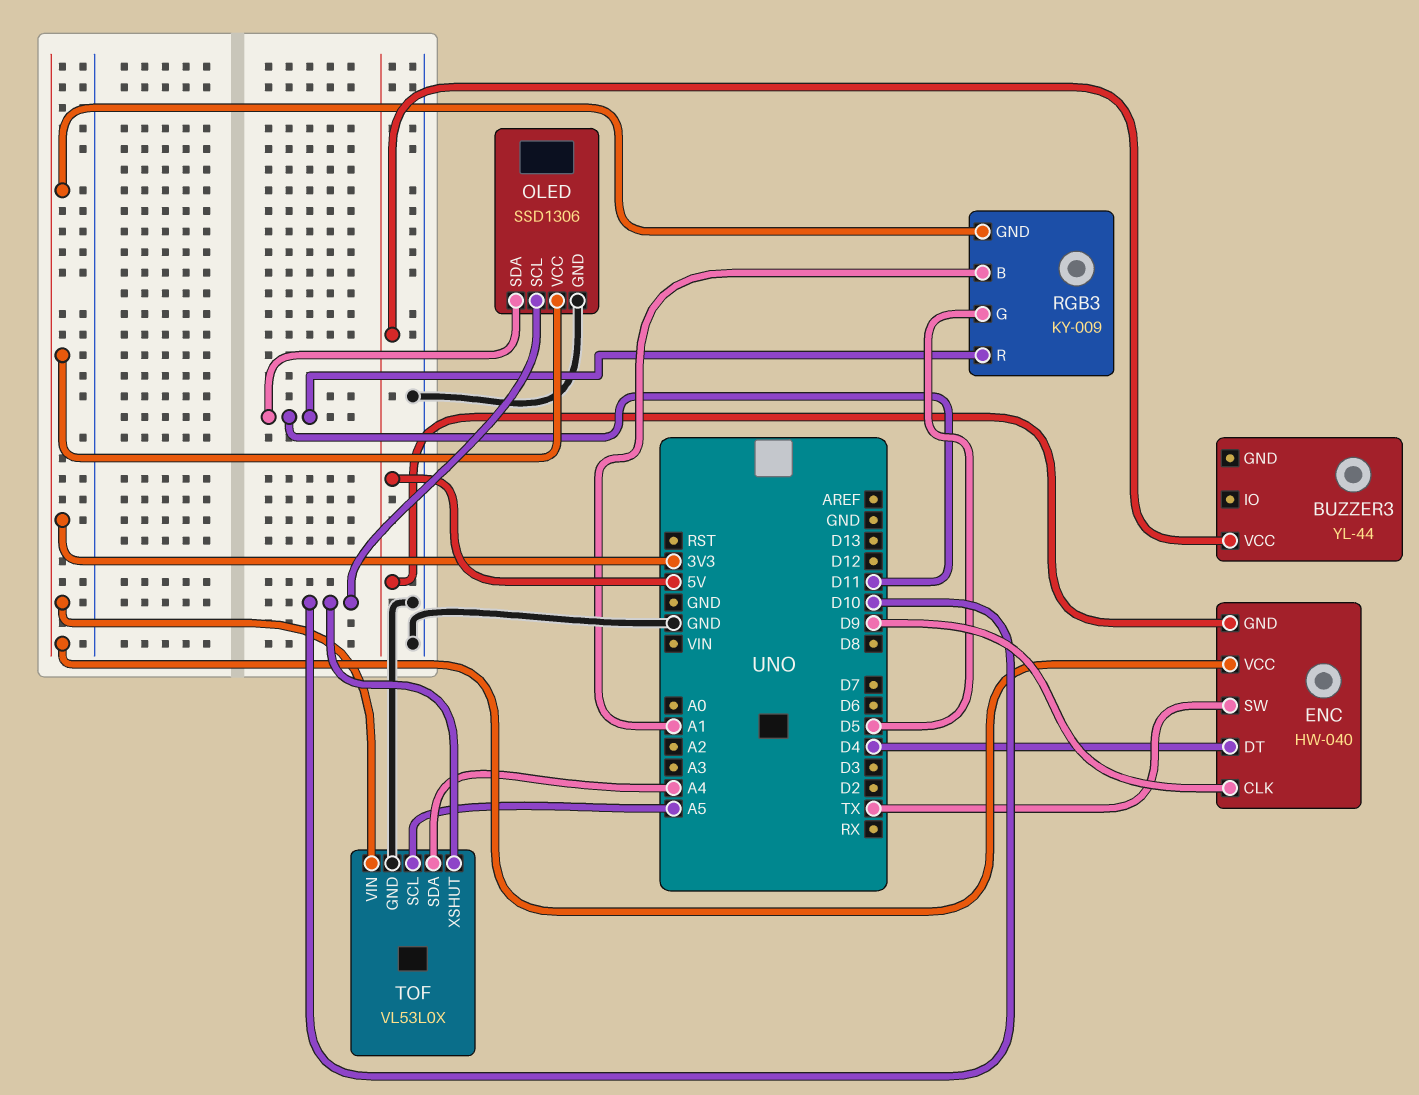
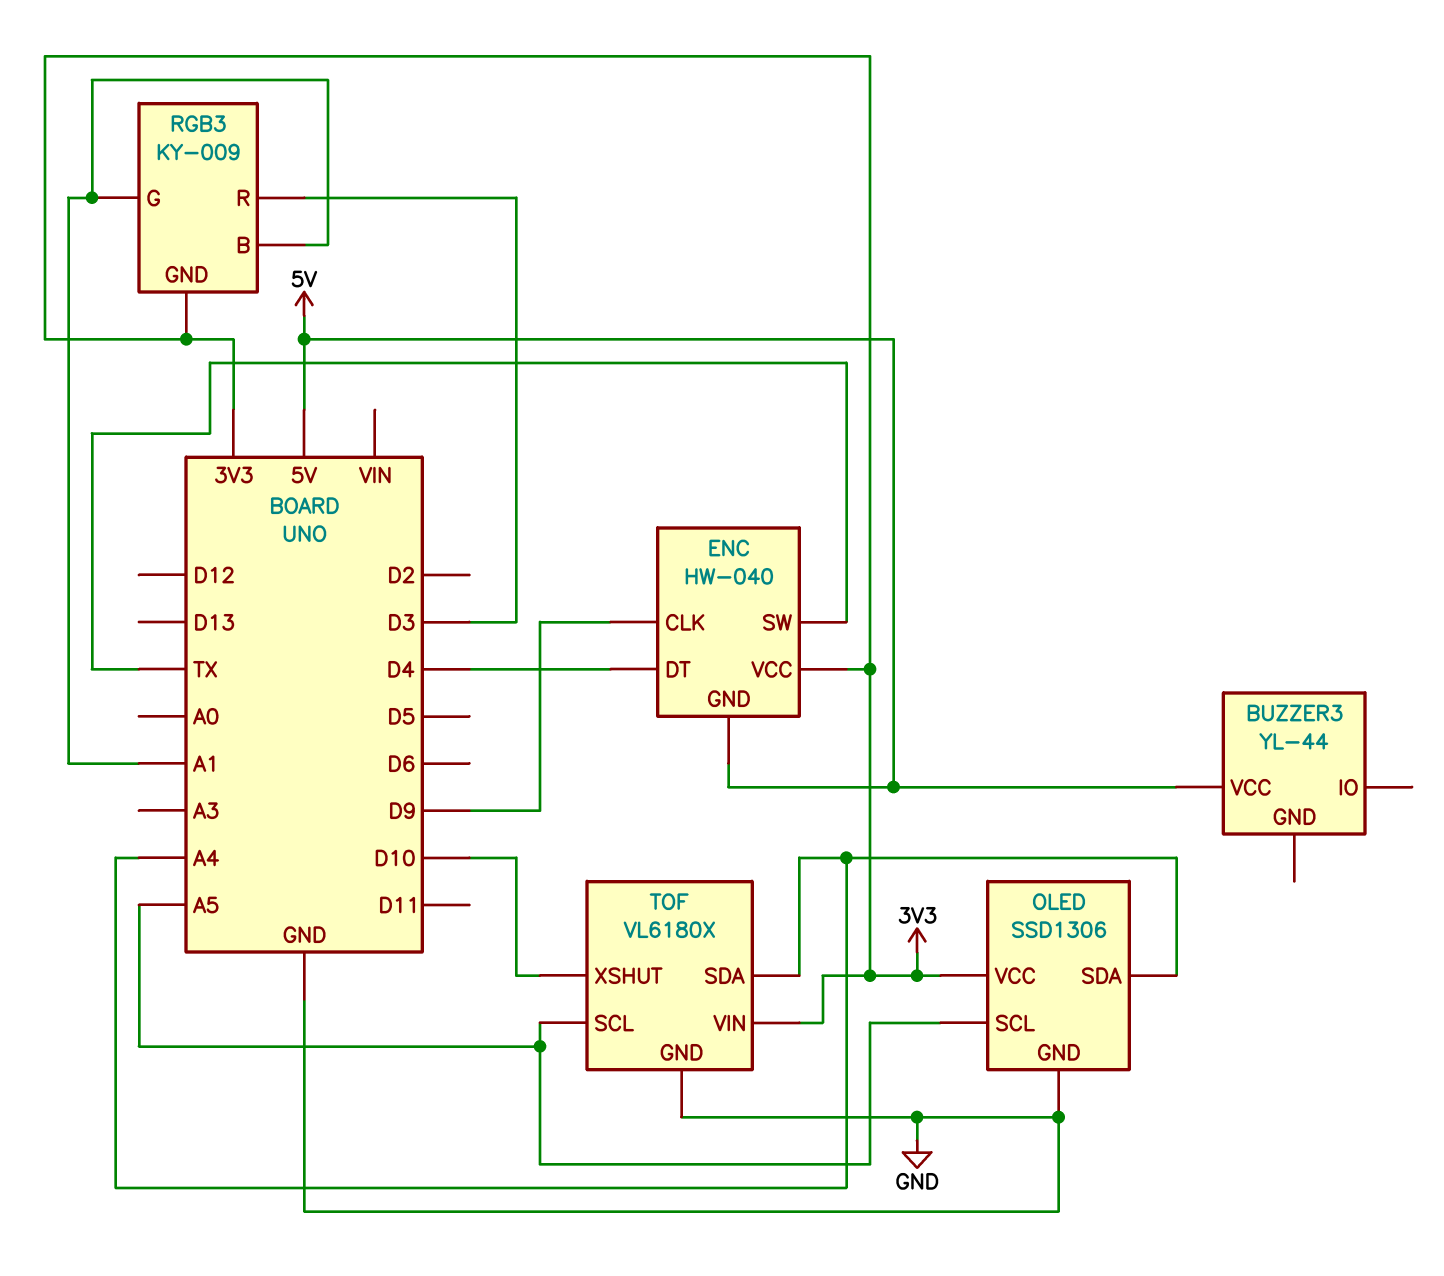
OLED pin SCL: D10 -> A5
OLED pin SDA: D11 -> A4
RGB3 pin G: D5 -> A1
RGB3 pin R: D11 -> D3
TOF: VL53L0X -> VL6180X

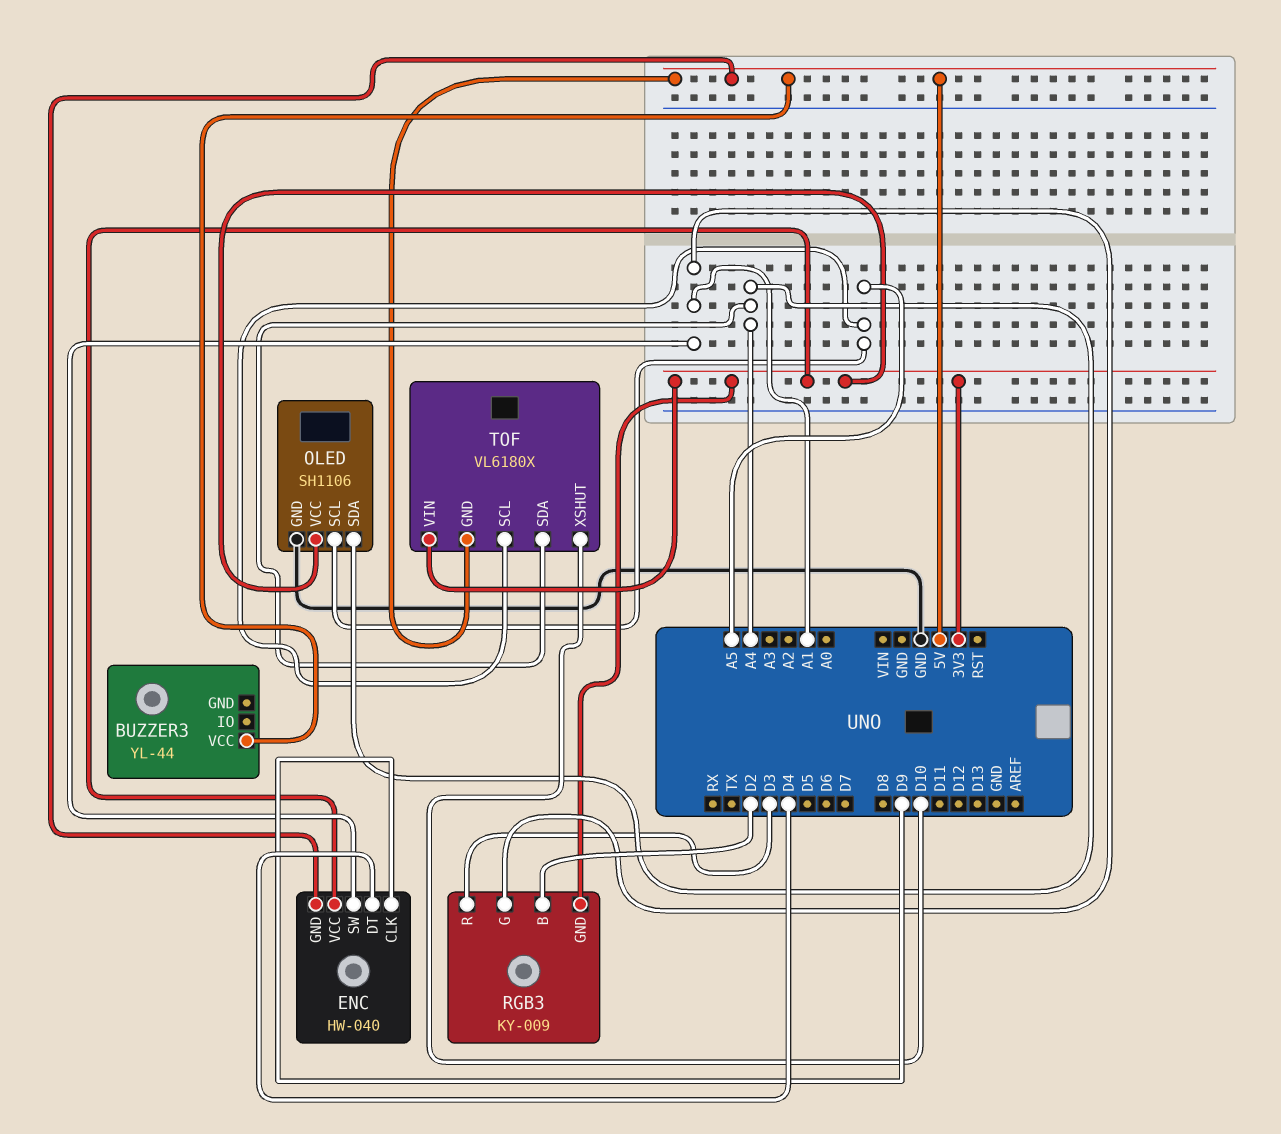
ENC pin SW: TX -> A1
OLED: SSD1306 -> SH1106
RGB3 pin B: A1 -> D2
TOF pin GND: GND -> 5V

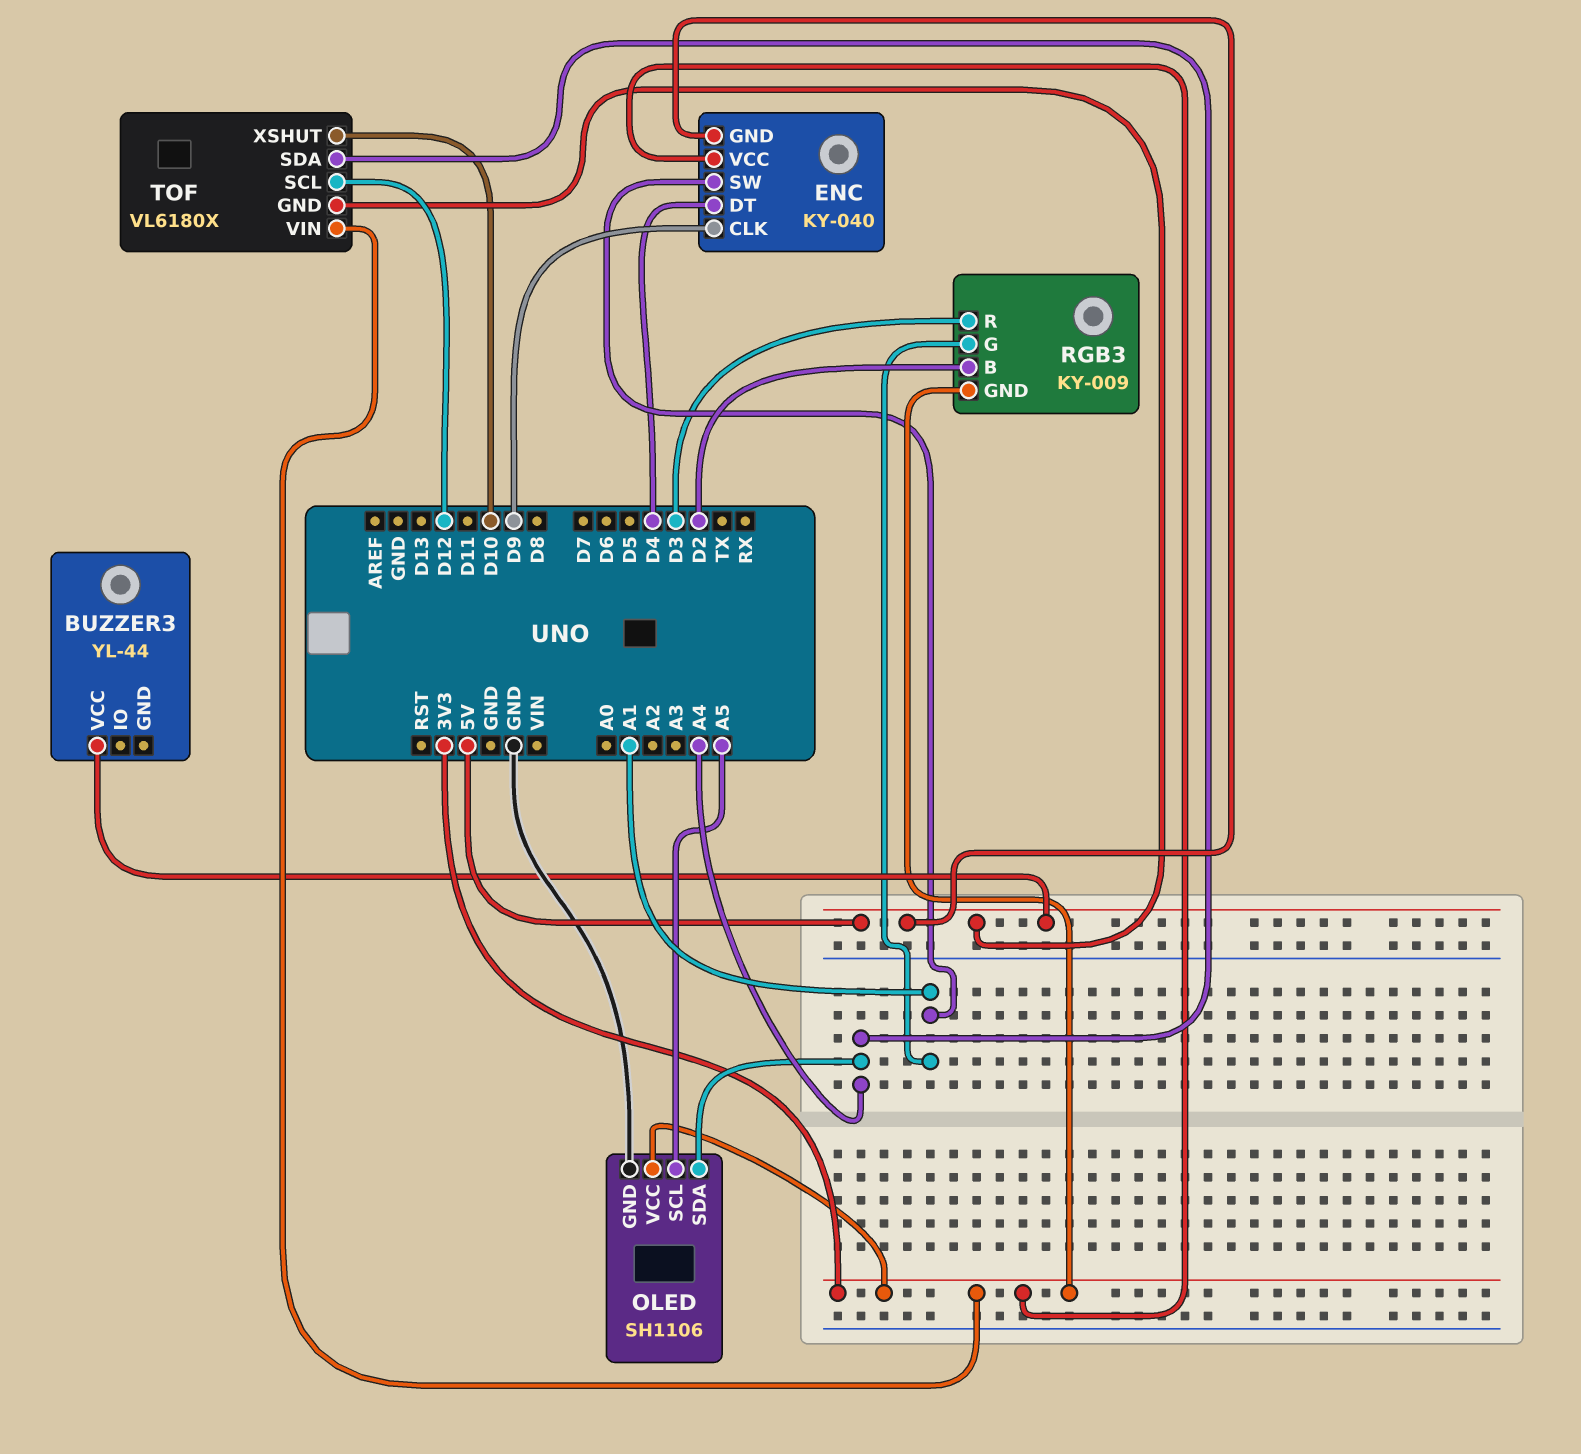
ENC: HW-040 -> KY-040
TOF pin SCL: A5 -> D12

